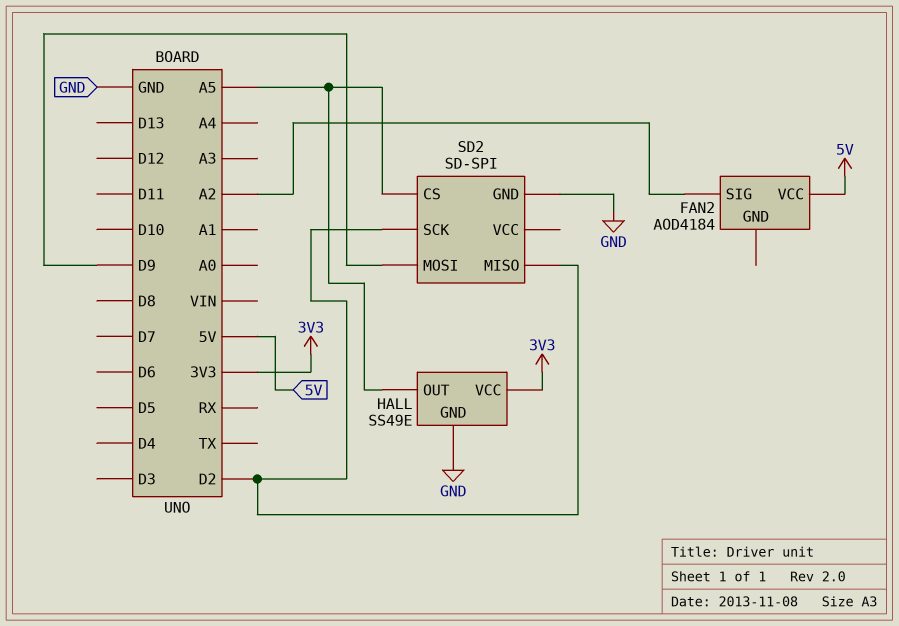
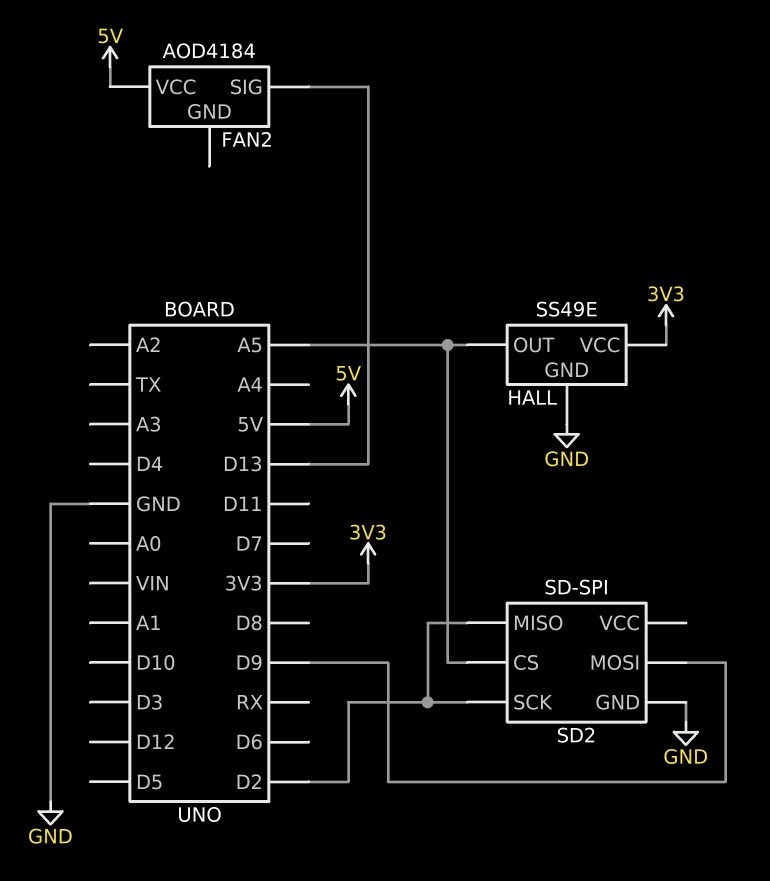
FAN2 pin SIG: A2 -> D13

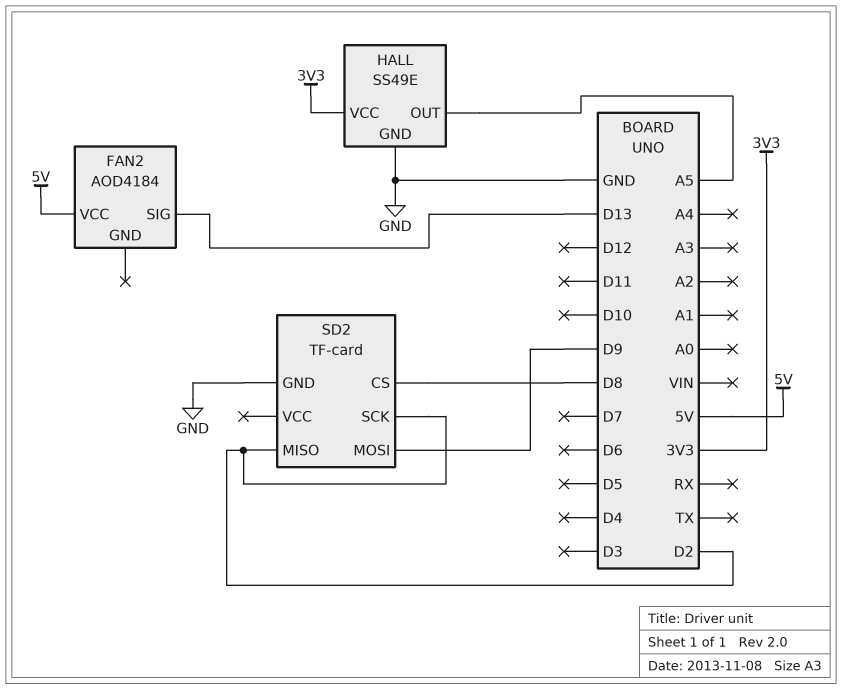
SD2: SD-SPI -> TF-card
SD2 pin CS: A5 -> D8

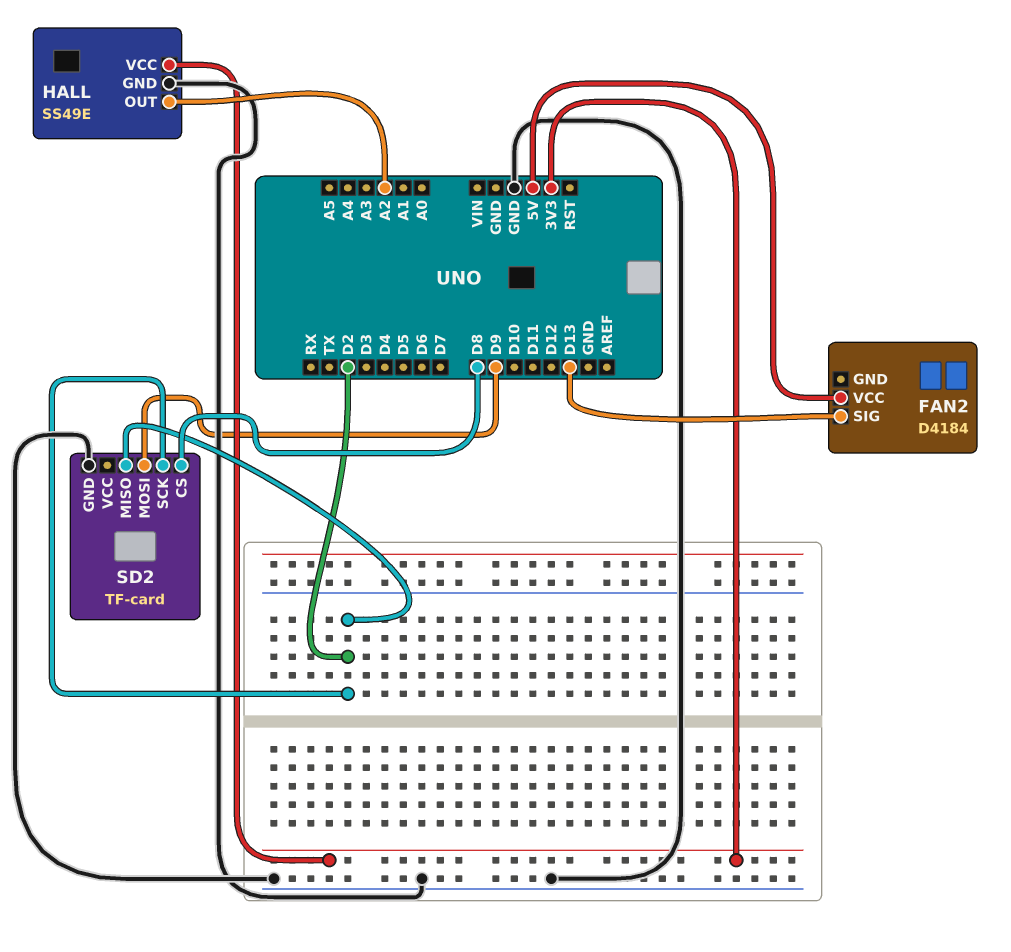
FAN2: AOD4184 -> D4184
HALL pin OUT: A5 -> A2

